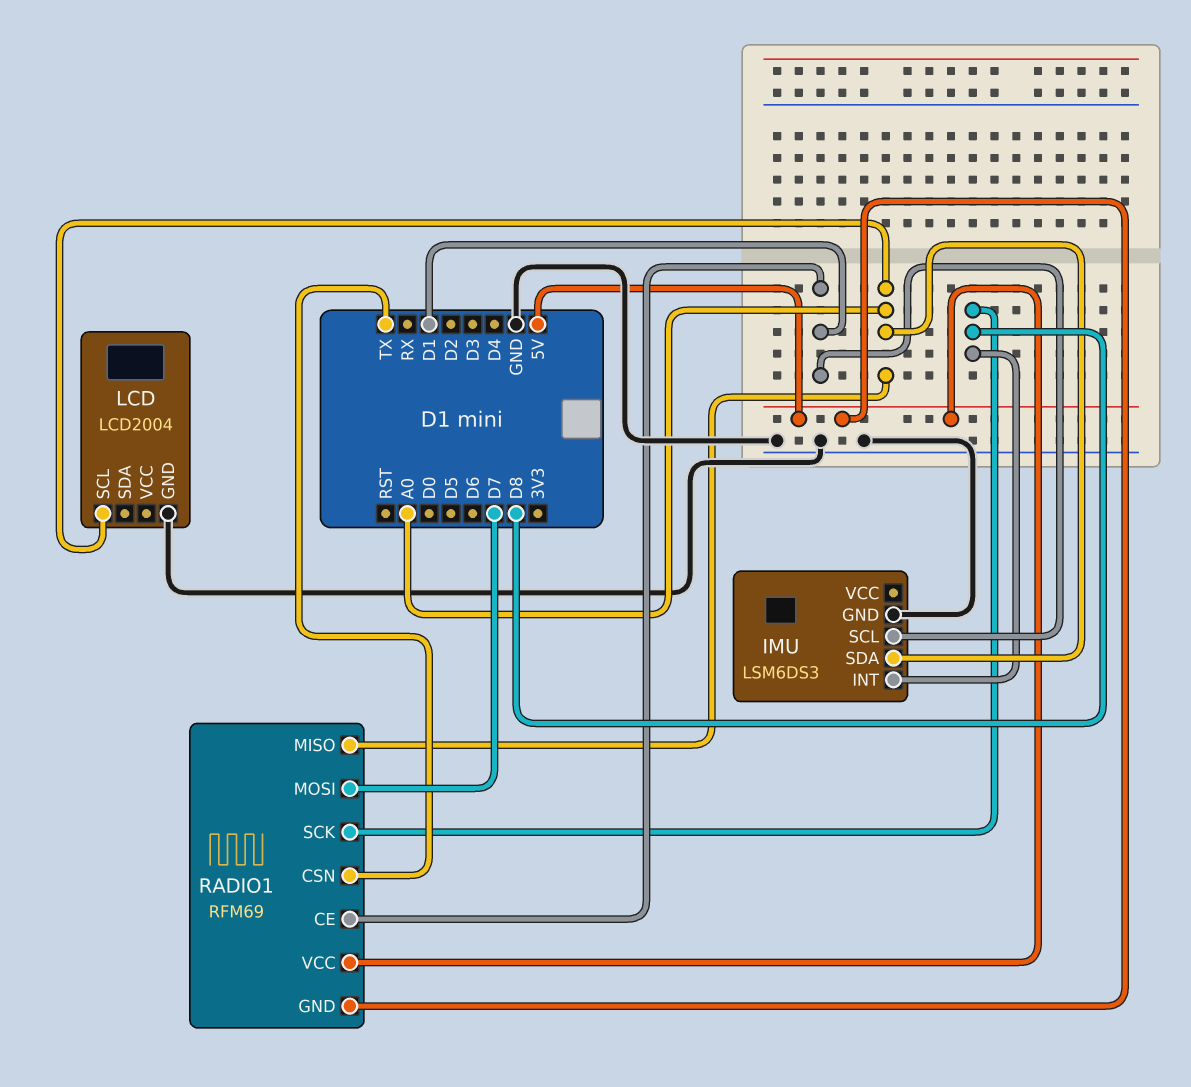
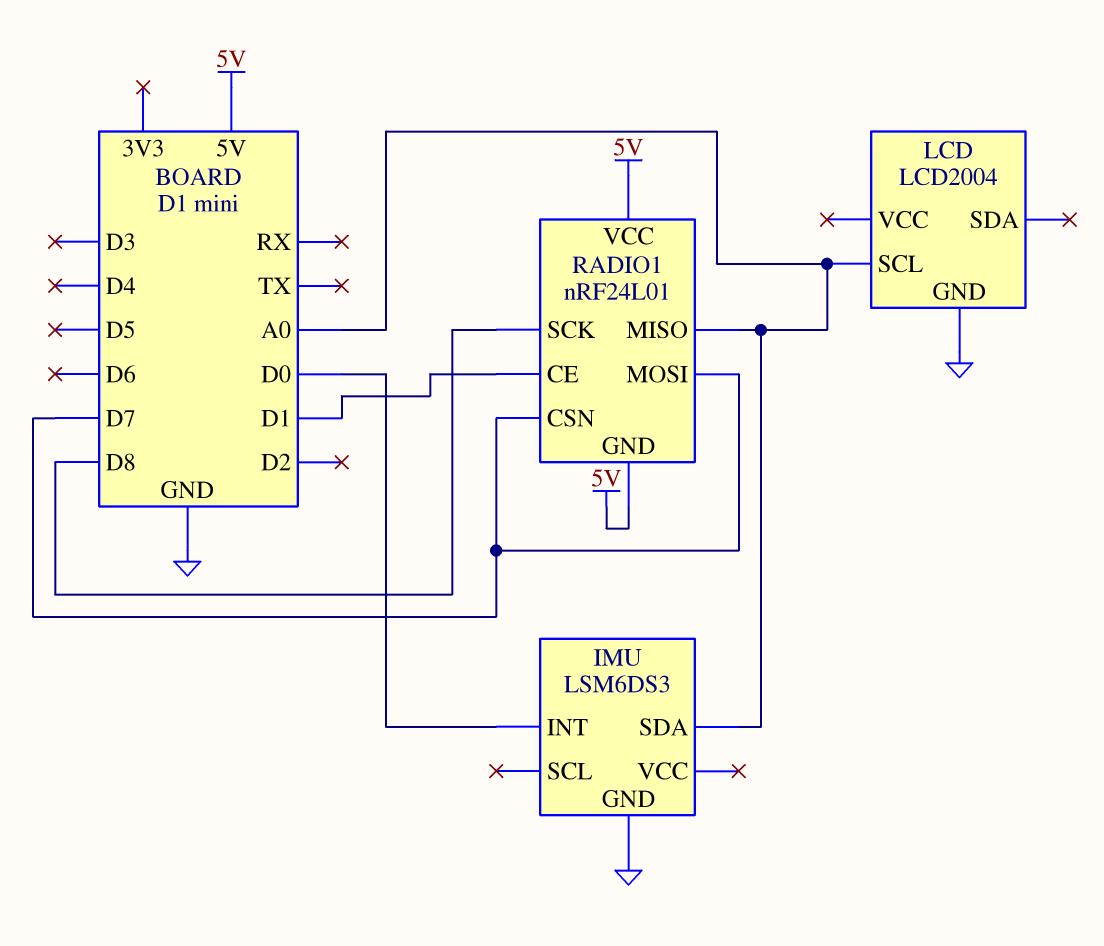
IMU pin INT: D8 -> D0
IMU pin SCL: D1 -> none
RADIO1: RFM69 -> nRF24L01
RADIO1 pin CSN: TX -> D7

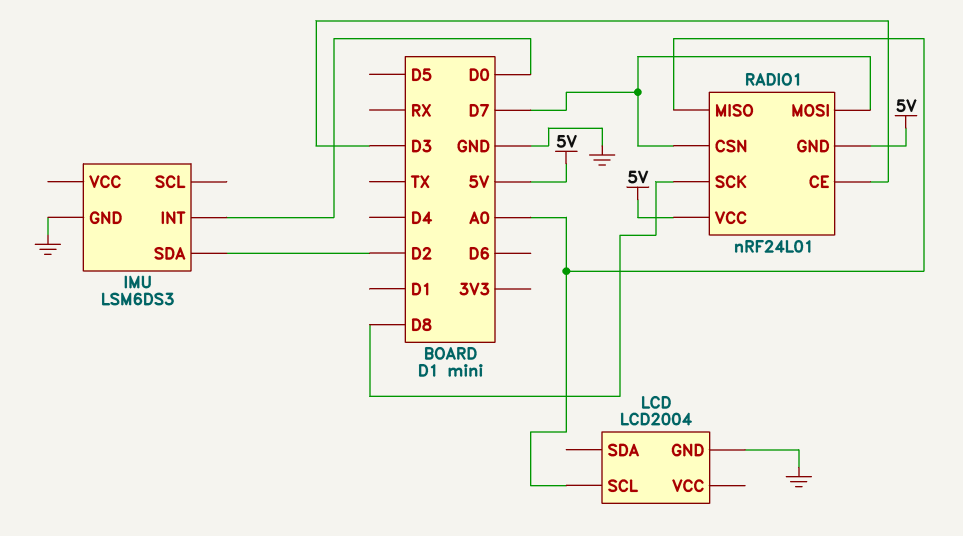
IMU pin SDA: A0 -> D2
RADIO1 pin CE: D1 -> D3

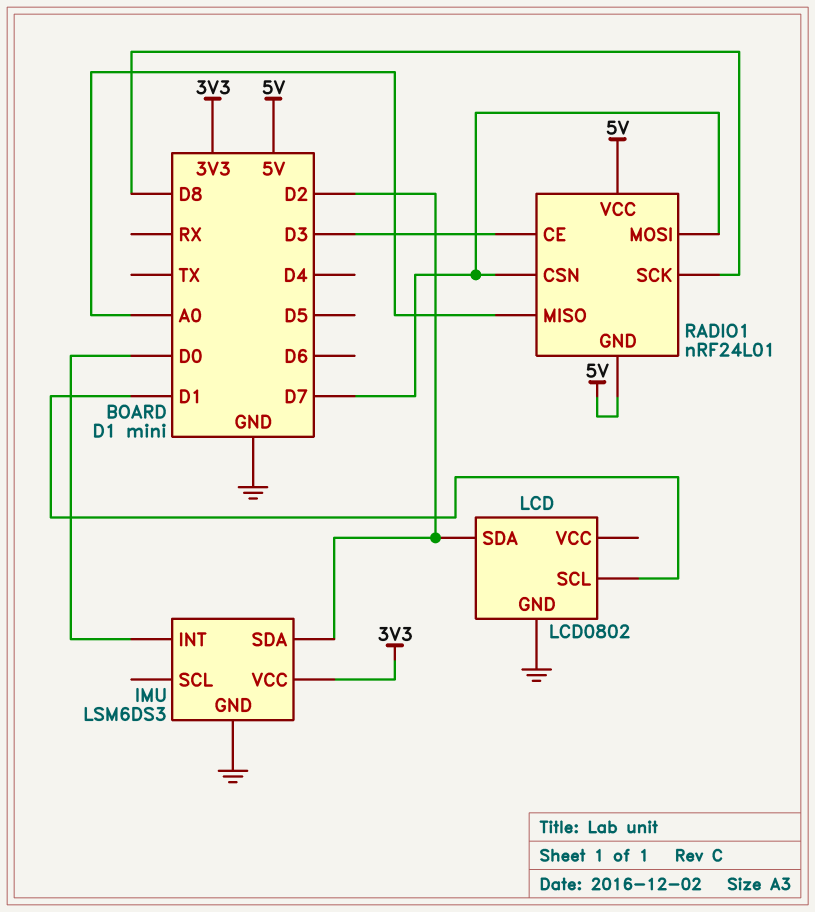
IMU pin VCC: none -> 3V3
LCD: LCD2004 -> LCD0802
LCD pin SCL: A0 -> D1
LCD pin SDA: none -> D2

